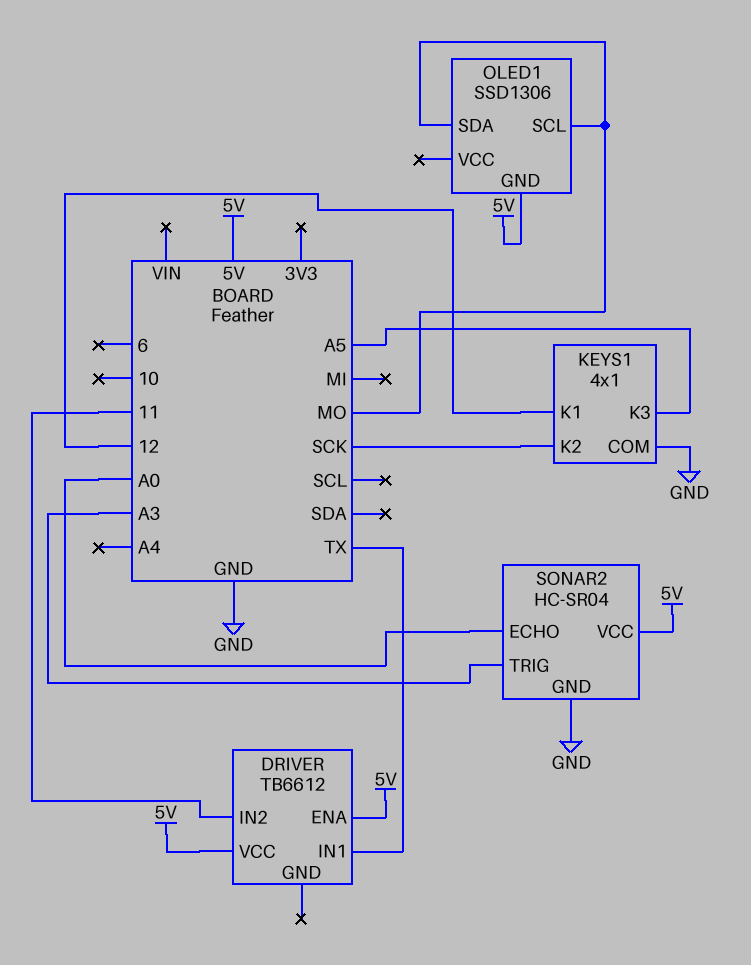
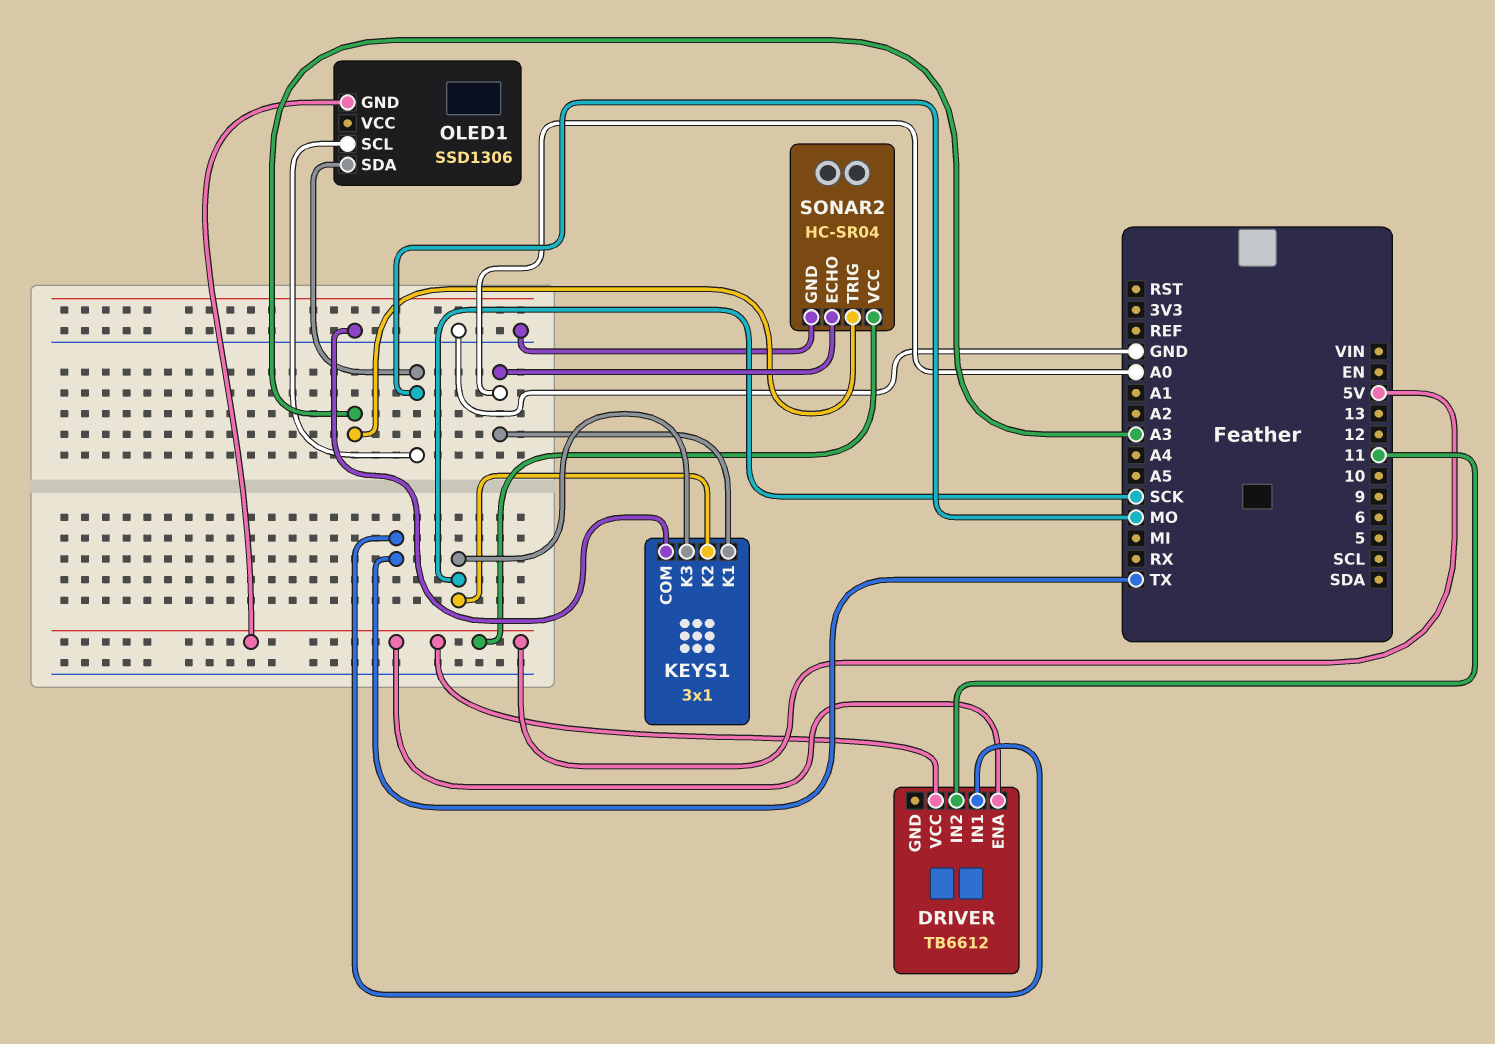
KEYS1: 4x1 -> 3x1
KEYS1 pin K1: 12 -> A0
KEYS1 pin K3: A5 -> SCK

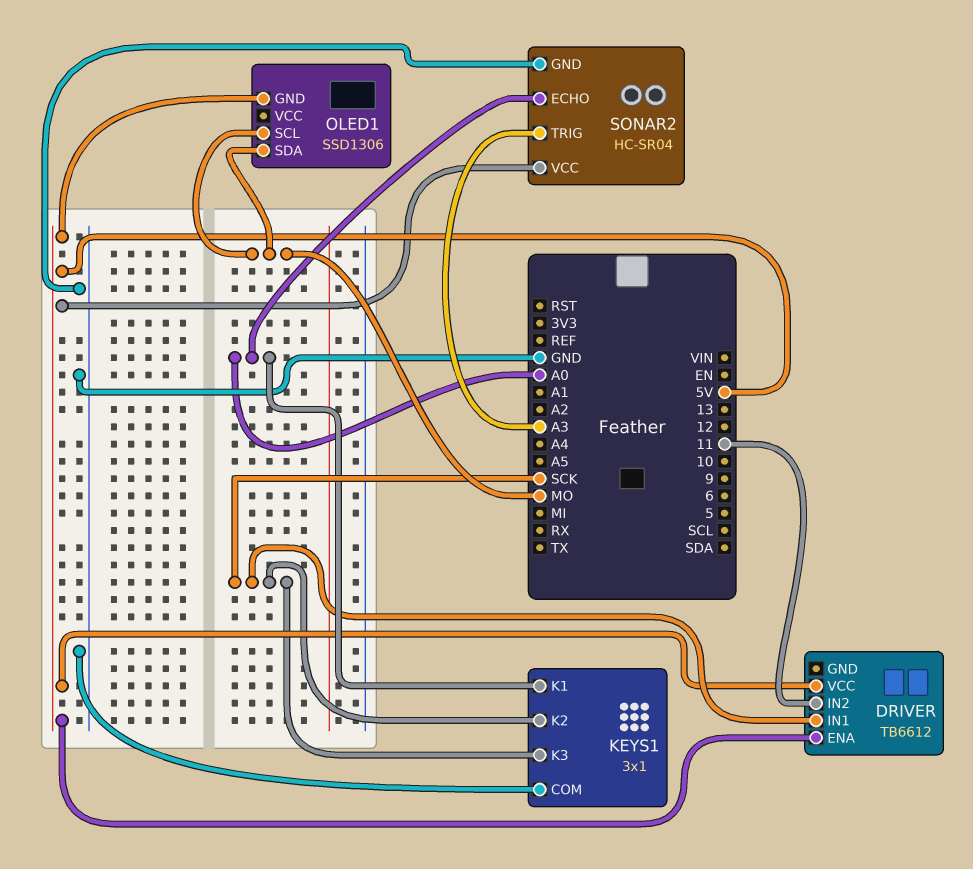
DRIVER pin IN1: TX -> SCK

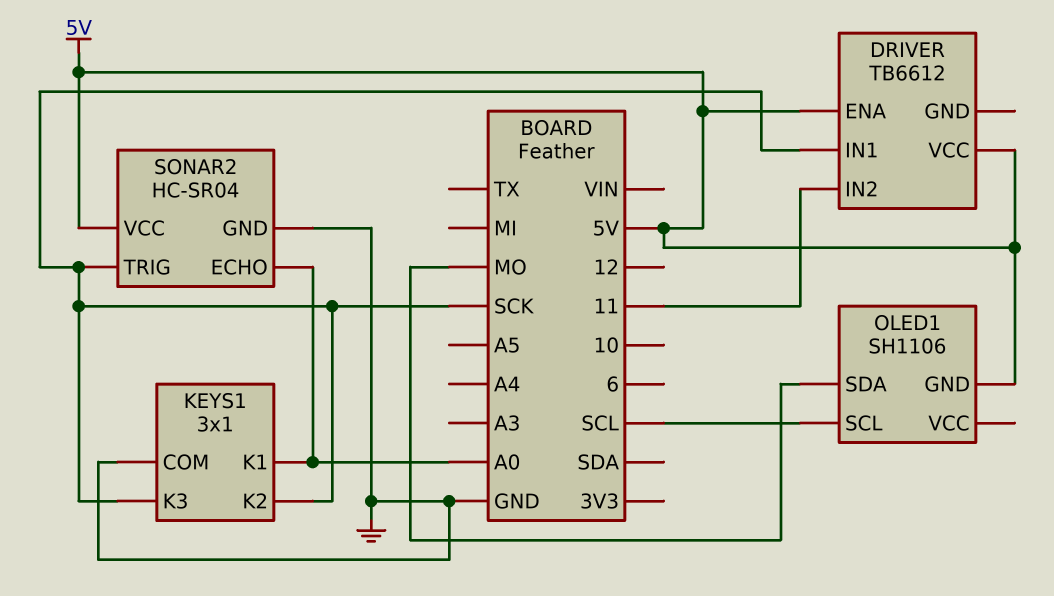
OLED1: SSD1306 -> SH1106
OLED1 pin SCL: MO -> SCL
SONAR2 pin TRIG: A3 -> SCK

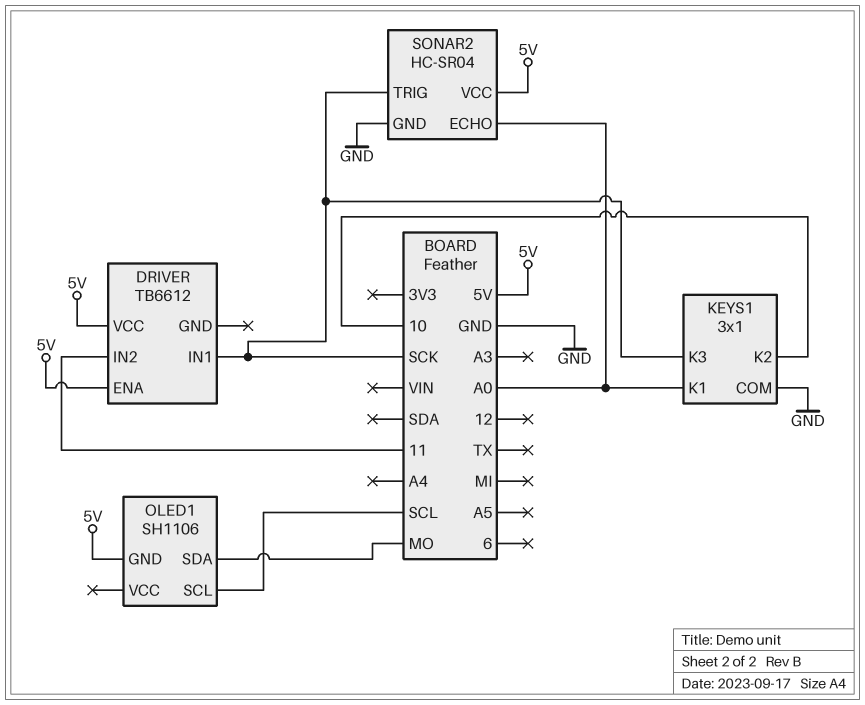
KEYS1 pin K2: SCK -> 10

